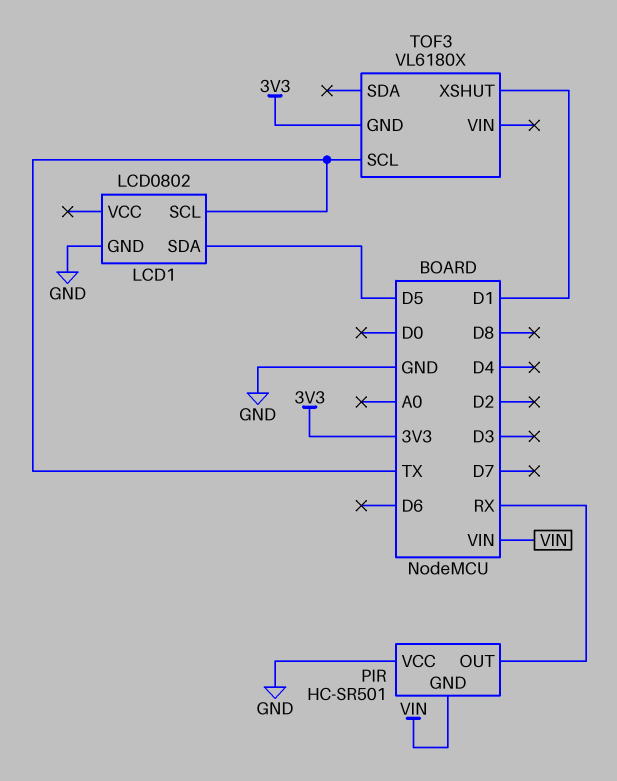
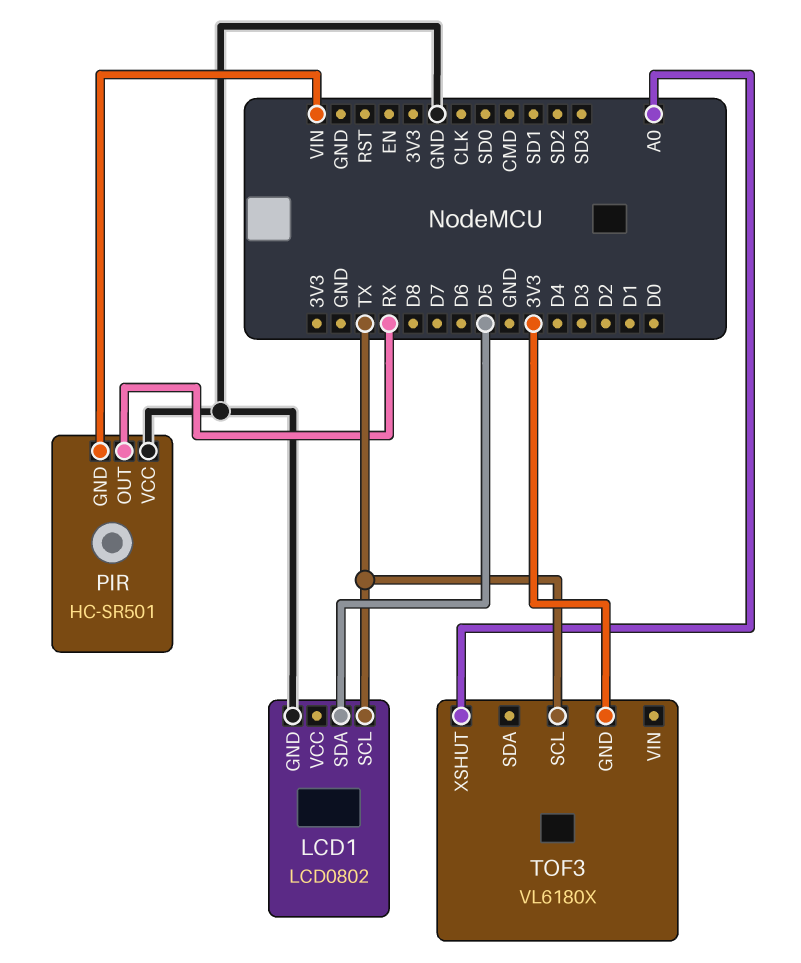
TOF3 pin XSHUT: D1 -> A0

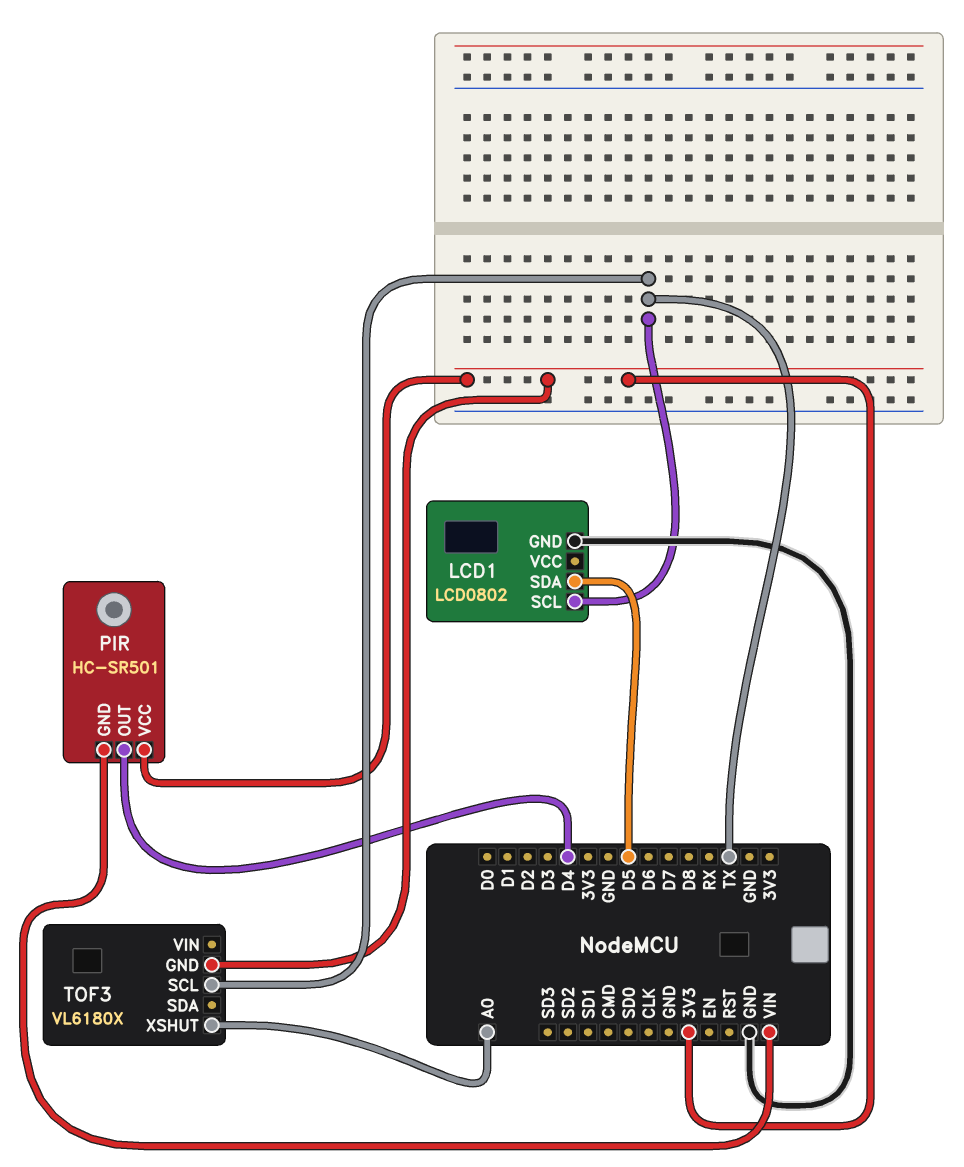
PIR pin OUT: RX -> D4
PIR pin VCC: GND -> 3V3

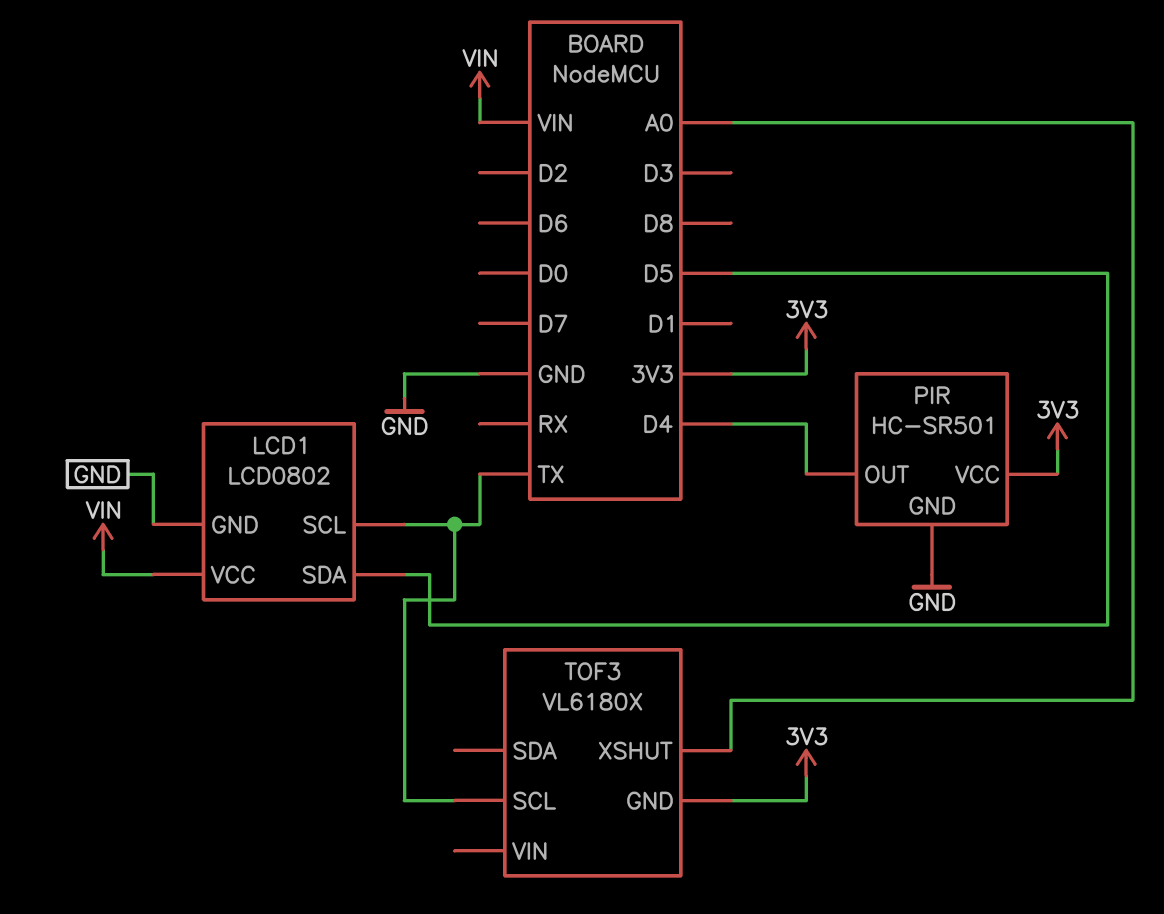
LCD1 pin VCC: none -> VIN
PIR pin GND: VIN -> GND

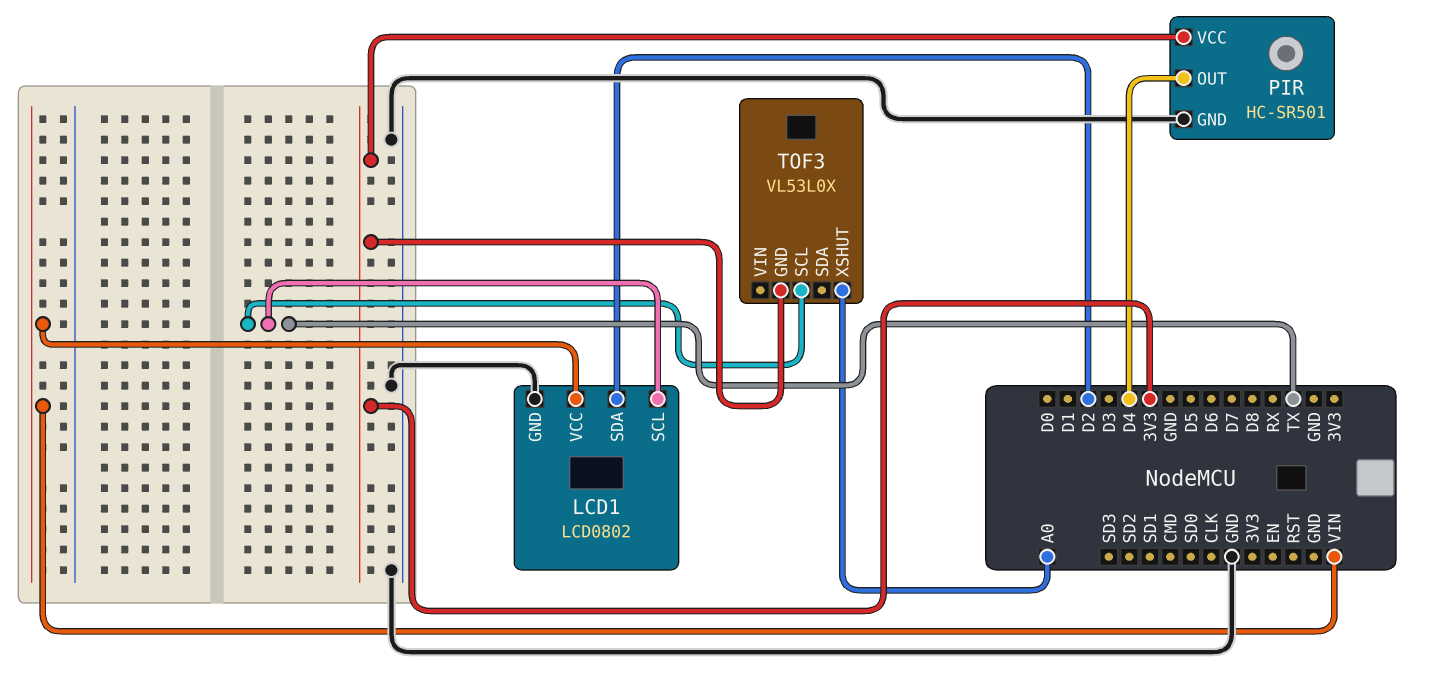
LCD1 pin SDA: D5 -> D2
TOF3: VL6180X -> VL53L0X

